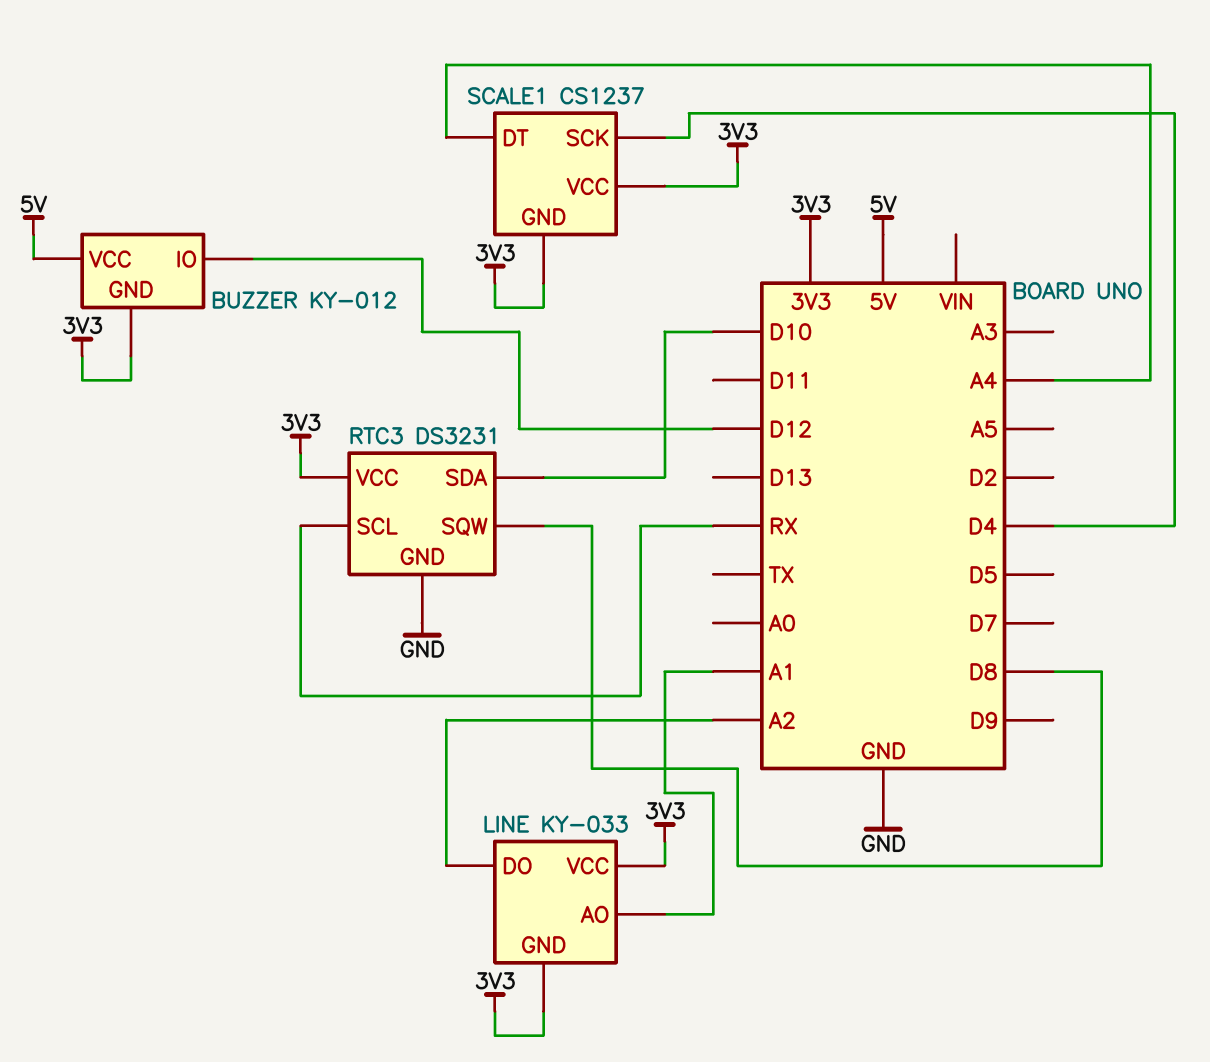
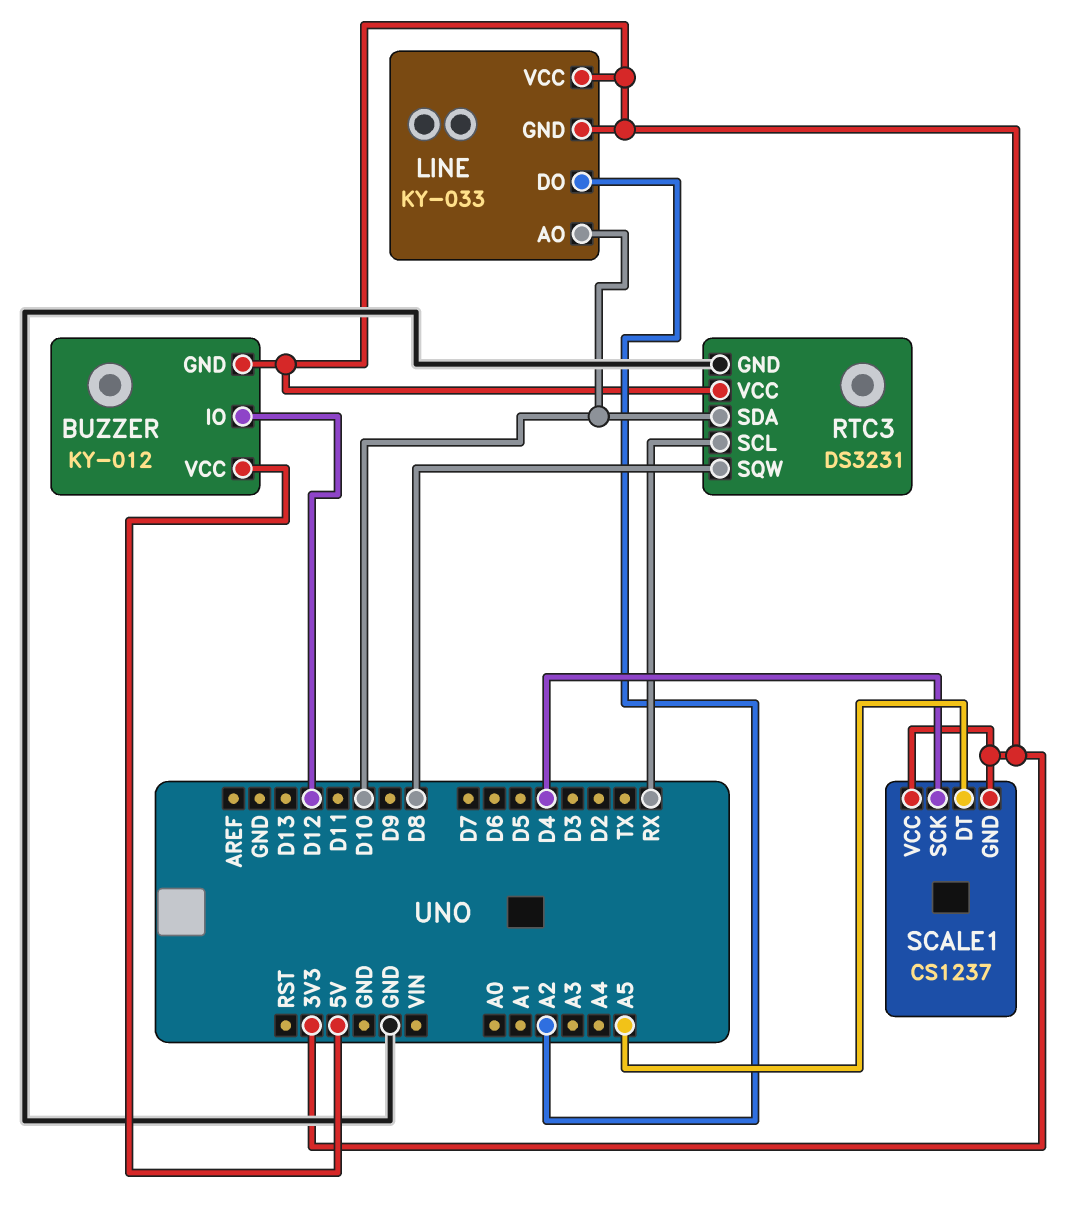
LINE pin AO: A1 -> D10
SCALE1 pin DT: A4 -> A5

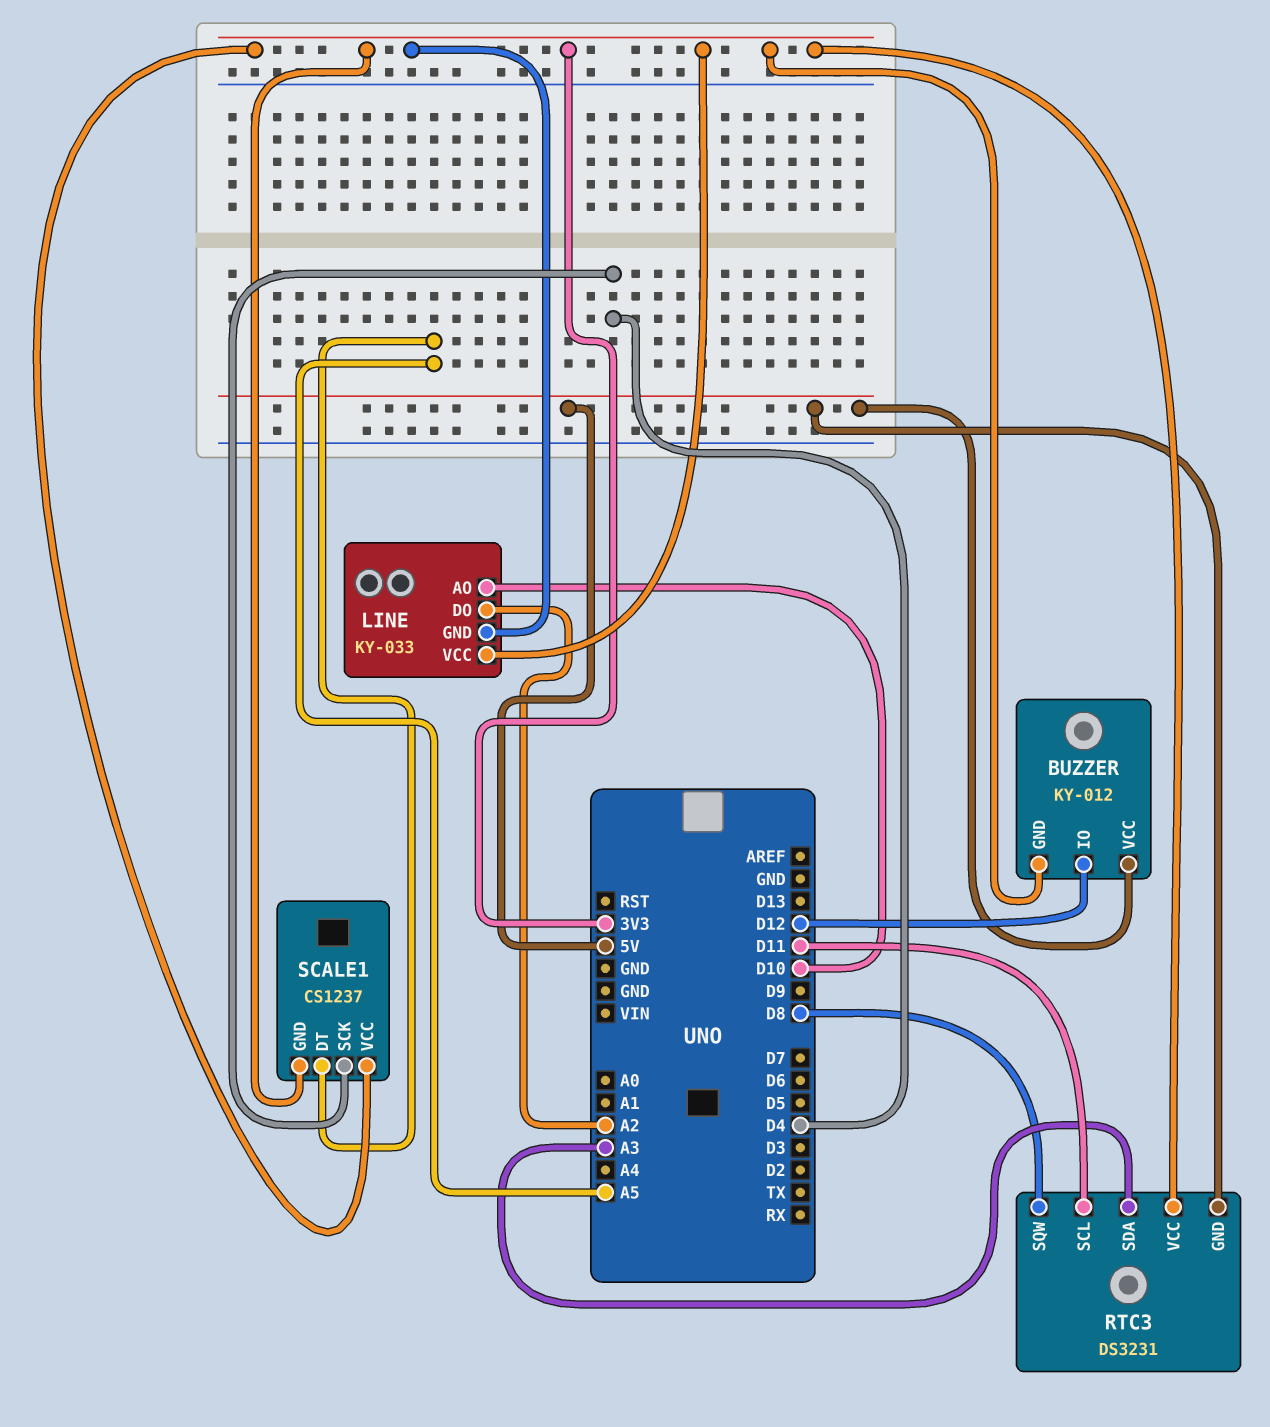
RTC3 pin GND: GND -> 5V
RTC3 pin SCL: RX -> D11
RTC3 pin SDA: D10 -> A3

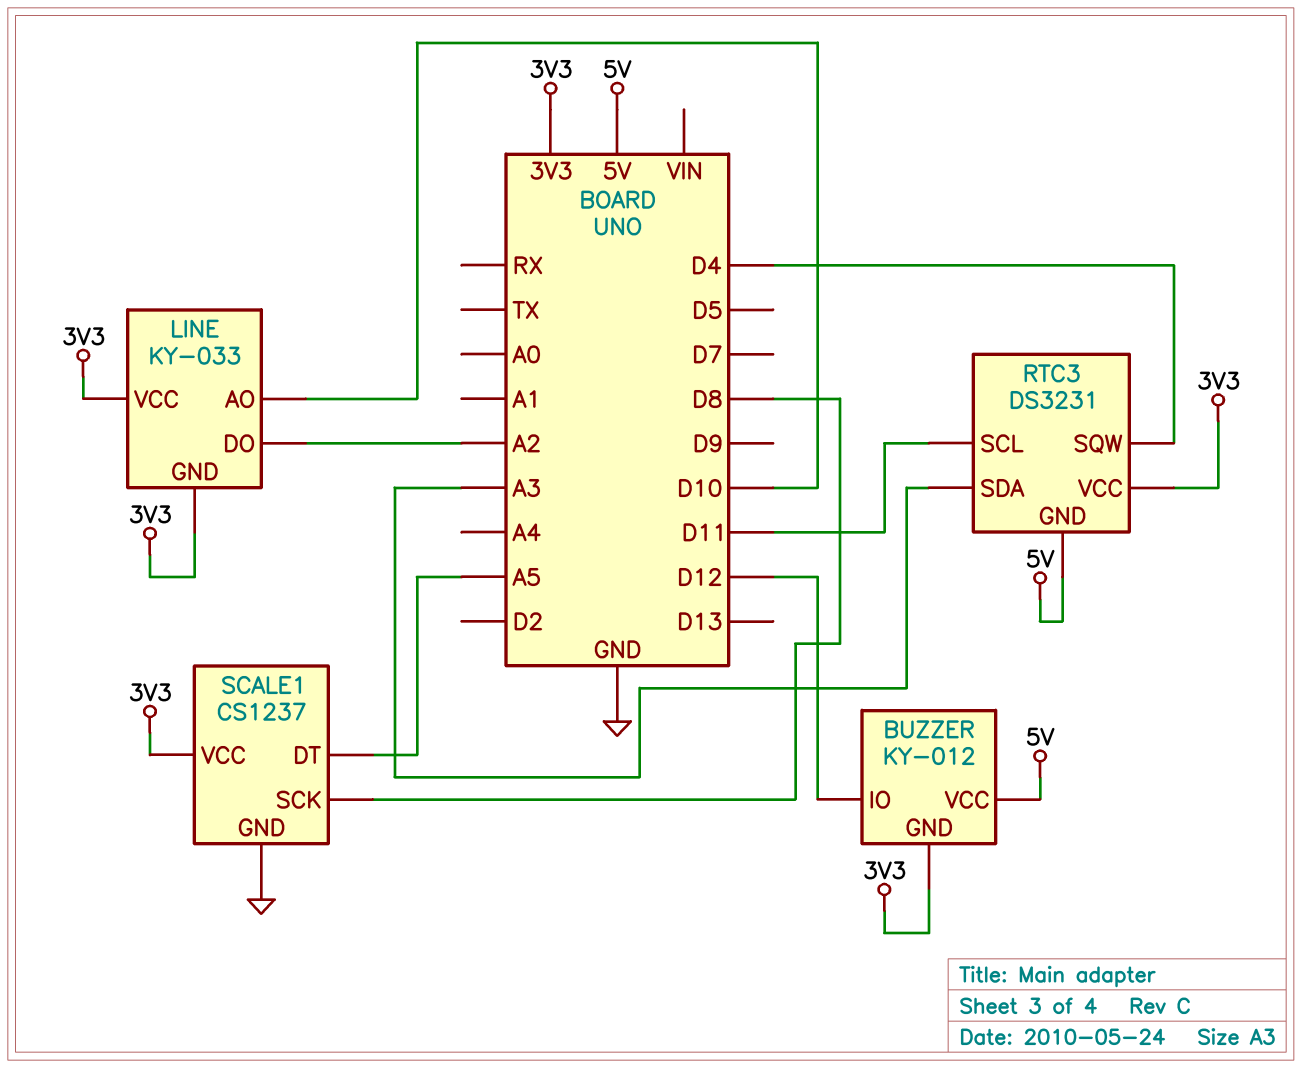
RTC3 pin SQW: D8 -> D4
SCALE1 pin GND: 3V3 -> GND
SCALE1 pin SCK: D4 -> D8

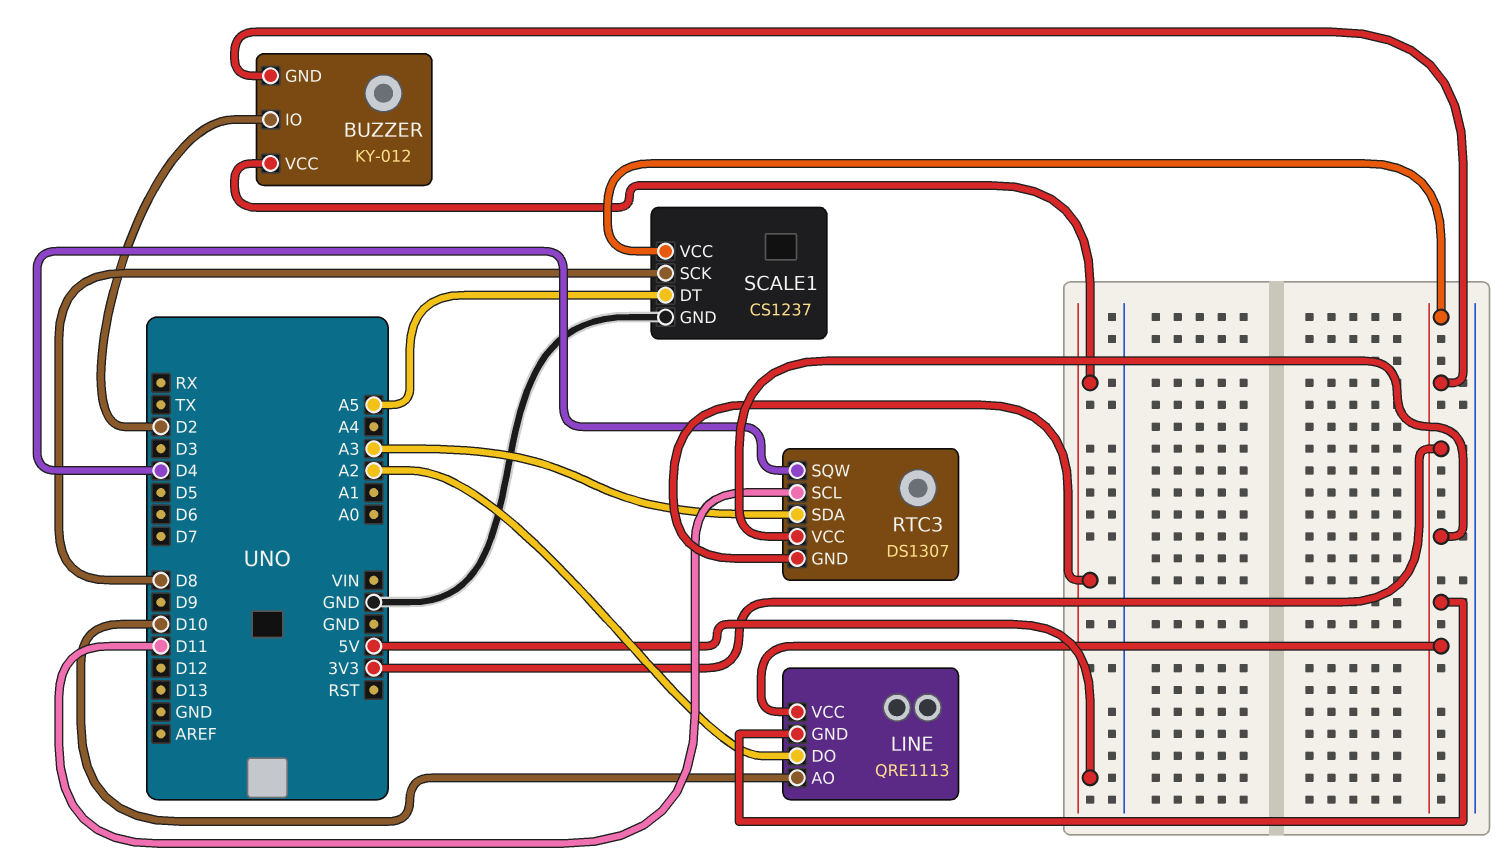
BUZZER pin IO: D12 -> D2
LINE: KY-033 -> QRE1113
RTC3: DS3231 -> DS1307

